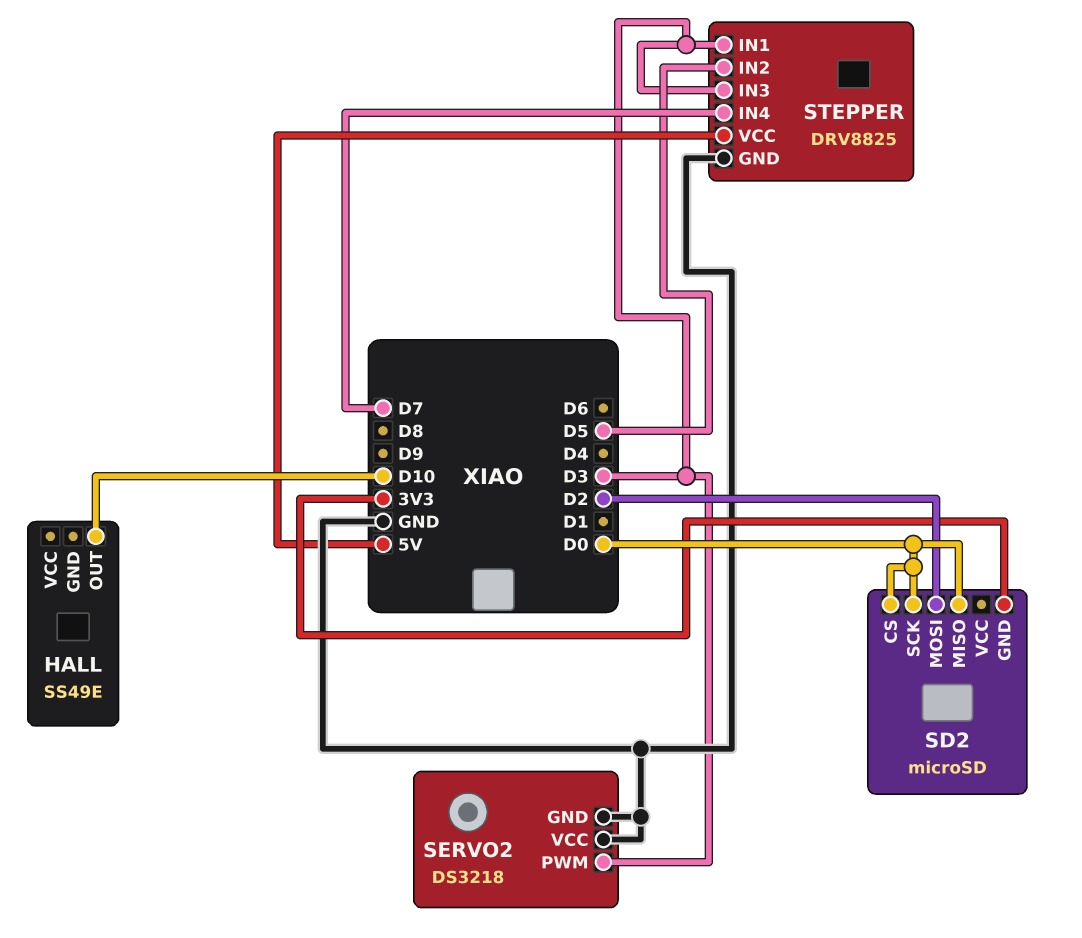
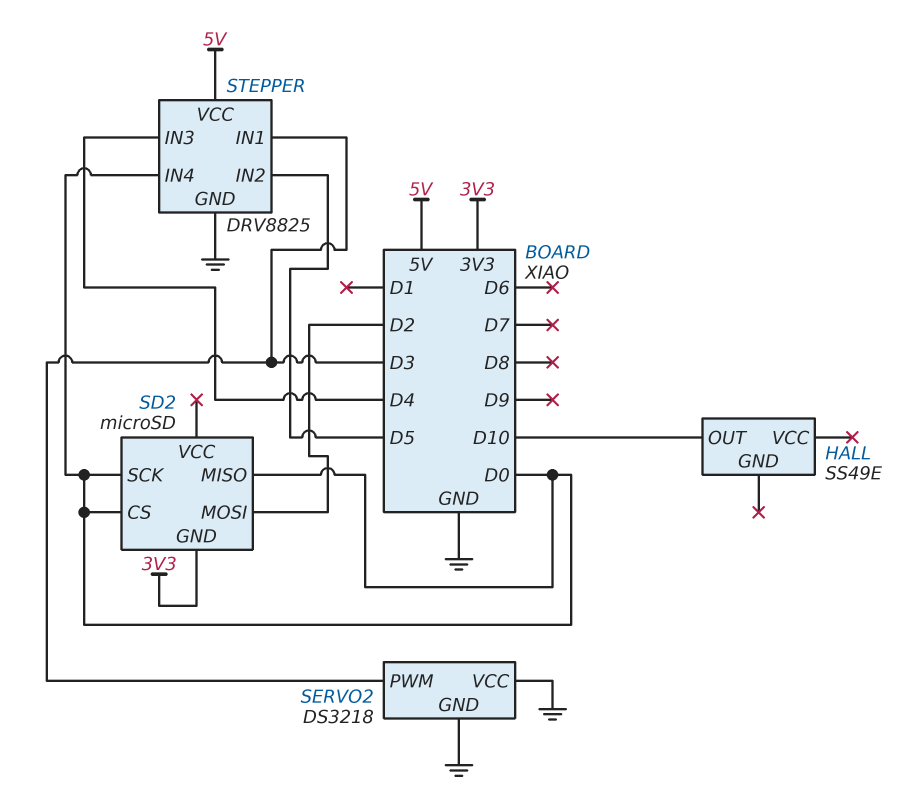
STEPPER pin IN3: D3 -> D4
STEPPER pin IN4: D7 -> D0

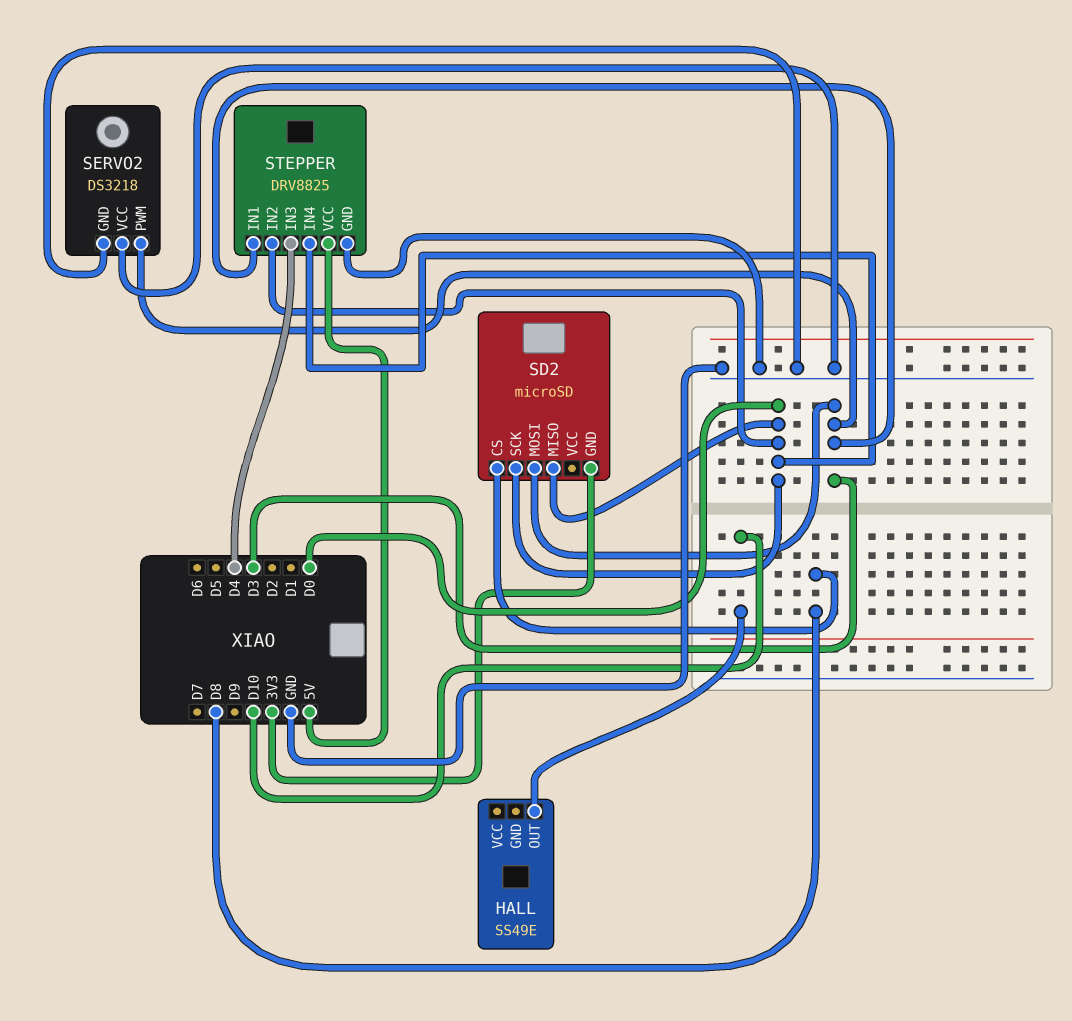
SD2 pin CS: D0 -> D8
SD2 pin MOSI: D2 -> D3
STEPPER pin IN2: D5 -> D0

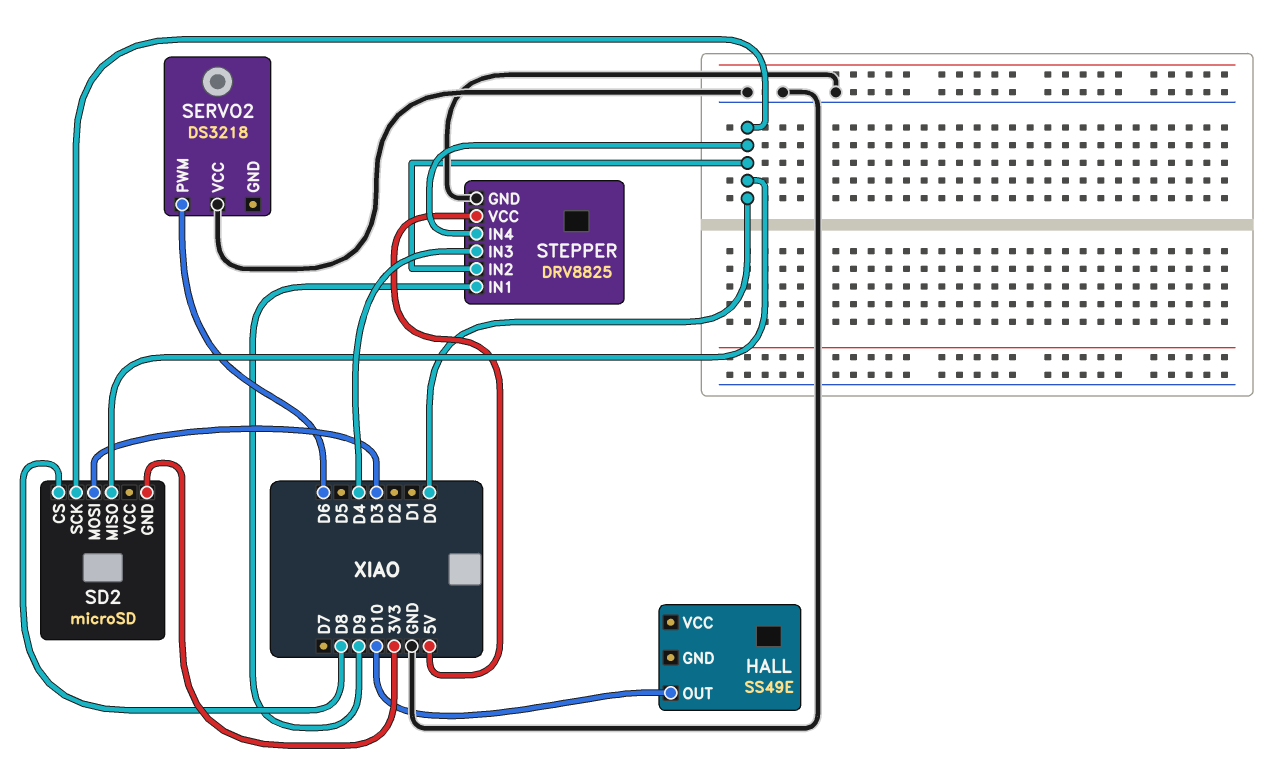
SERVO2 pin GND: GND -> none
SERVO2 pin PWM: D3 -> D6
STEPPER pin IN1: D3 -> D9

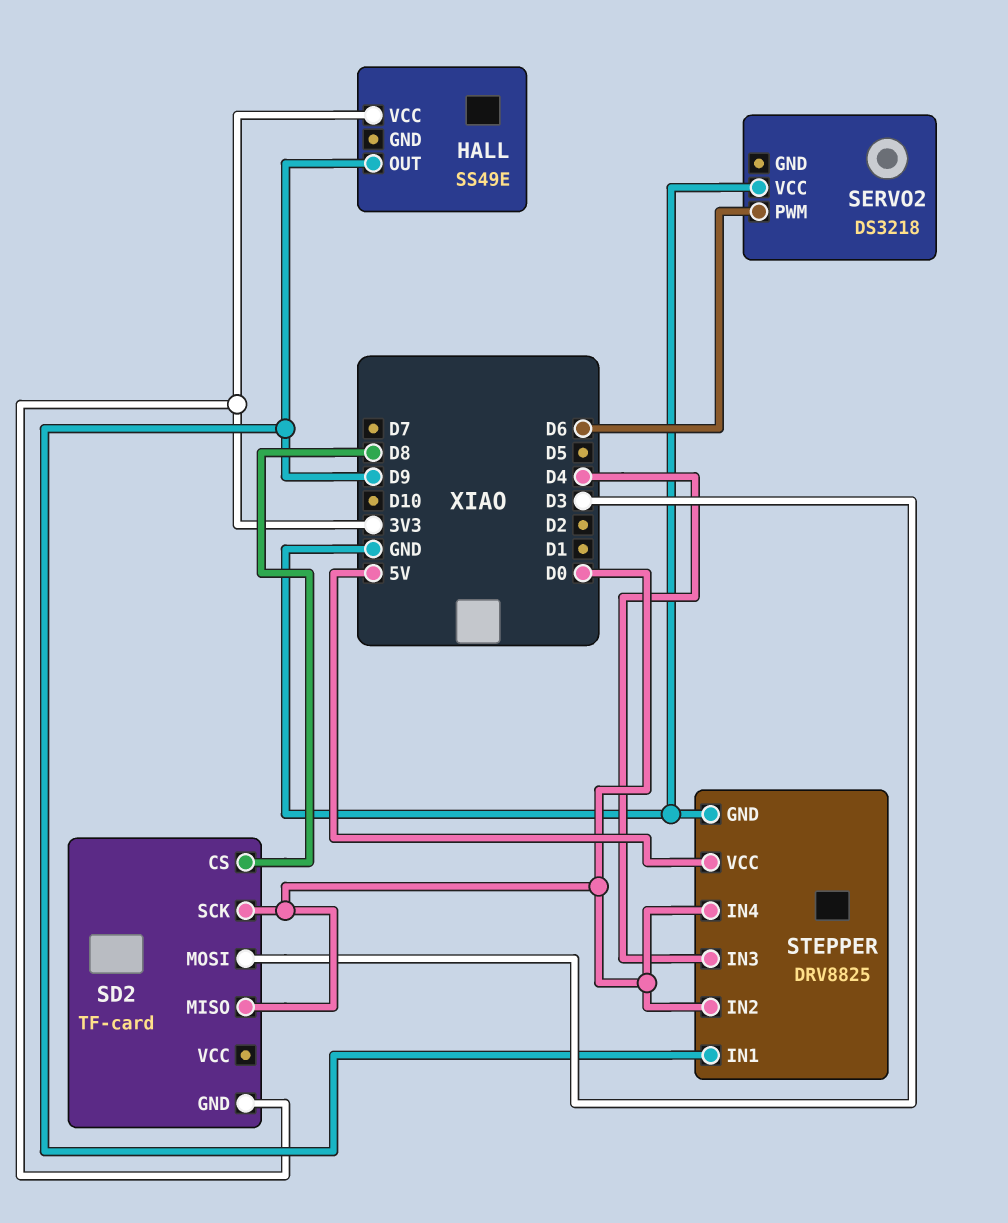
HALL pin OUT: D10 -> D9
HALL pin VCC: none -> 3V3
SD2: microSD -> TF-card

